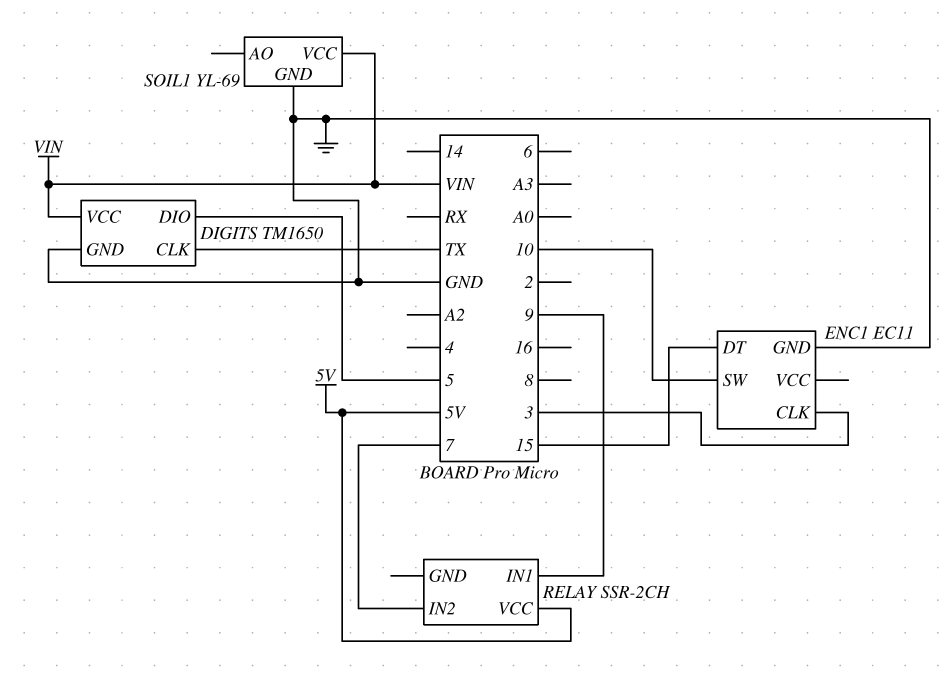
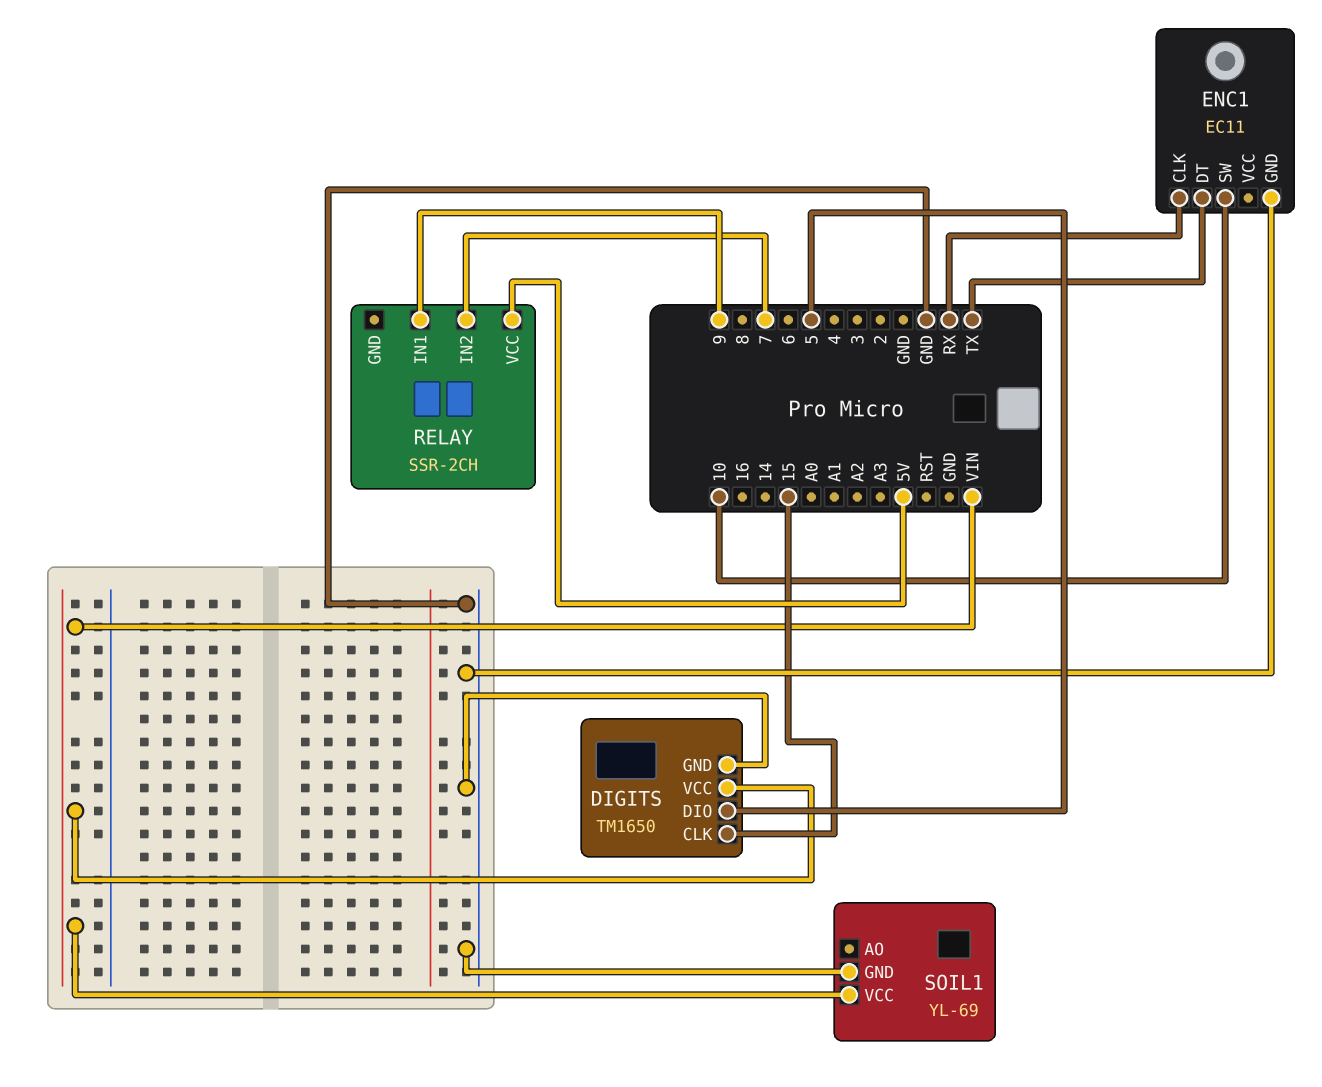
DIGITS pin CLK: TX -> 15
ENC1 pin CLK: 3 -> RX
ENC1 pin DT: 15 -> TX

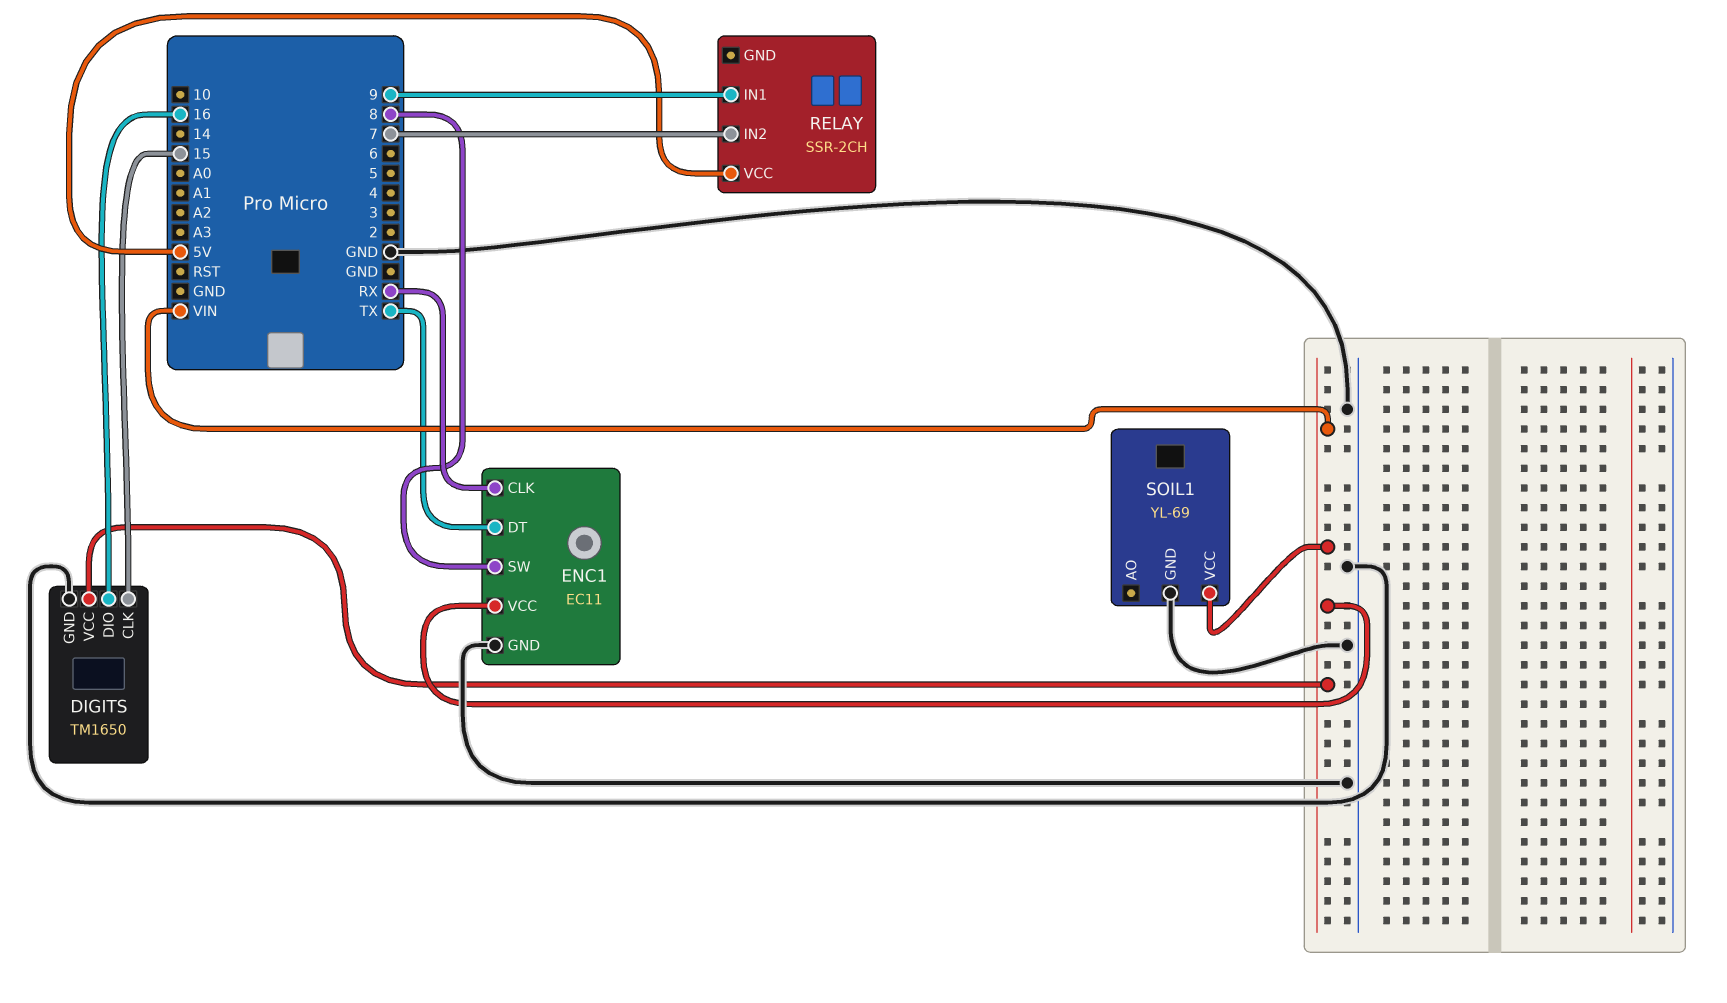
DIGITS pin DIO: 5 -> 16
ENC1 pin SW: 10 -> 8
ENC1 pin VCC: none -> VIN

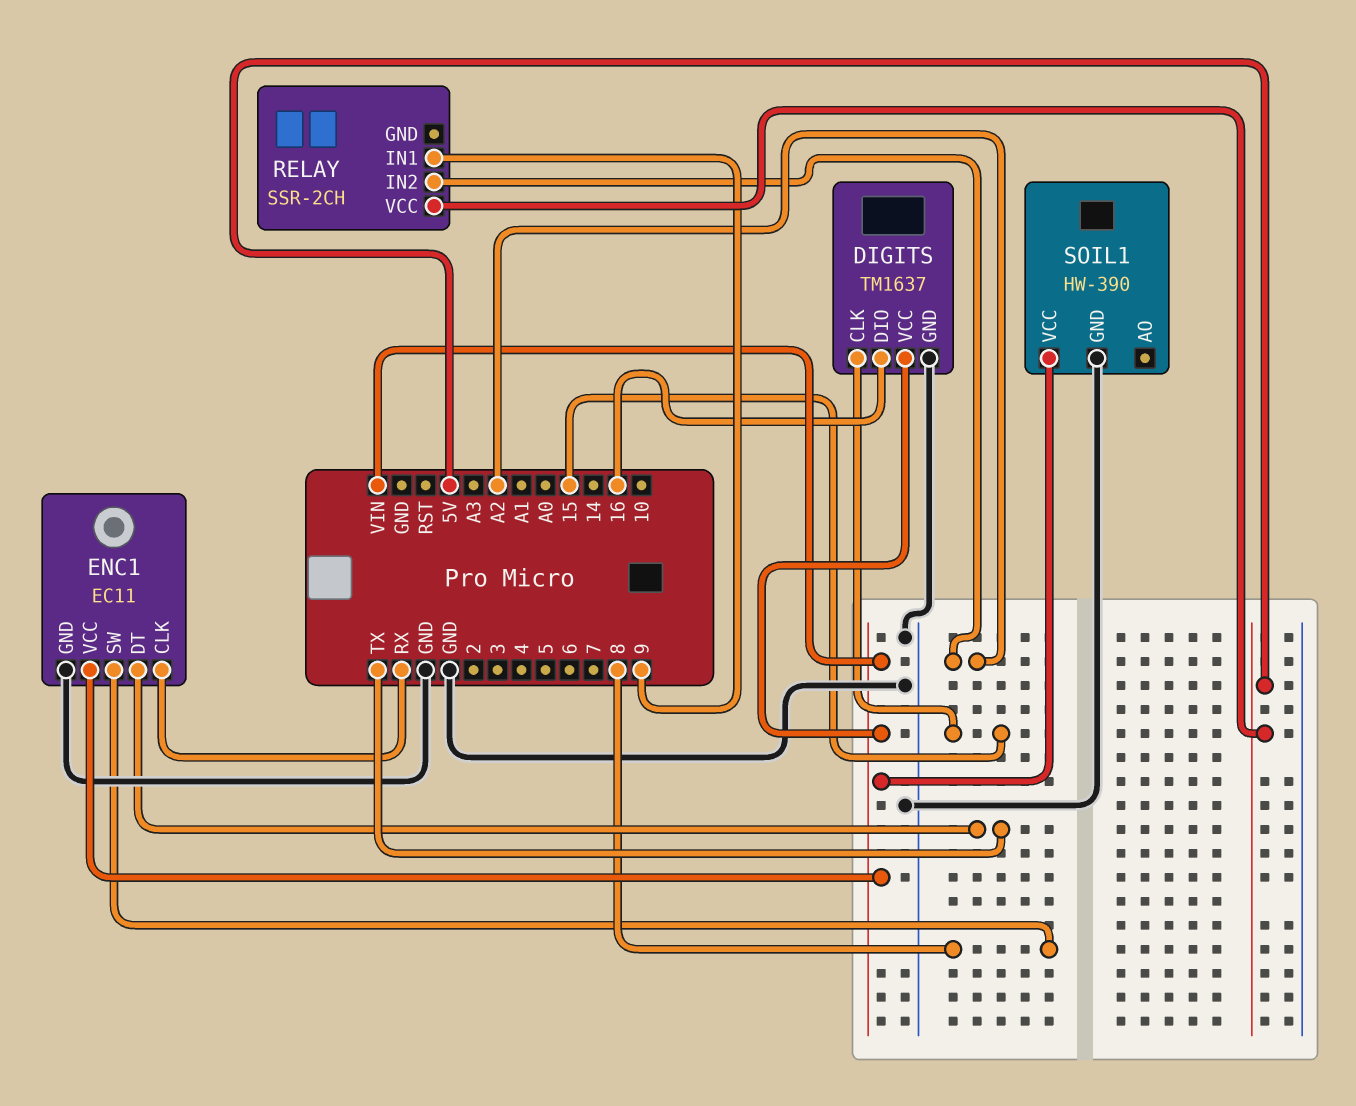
DIGITS: TM1650 -> TM1637
RELAY pin IN2: 7 -> A2
SOIL1: YL-69 -> HW-390

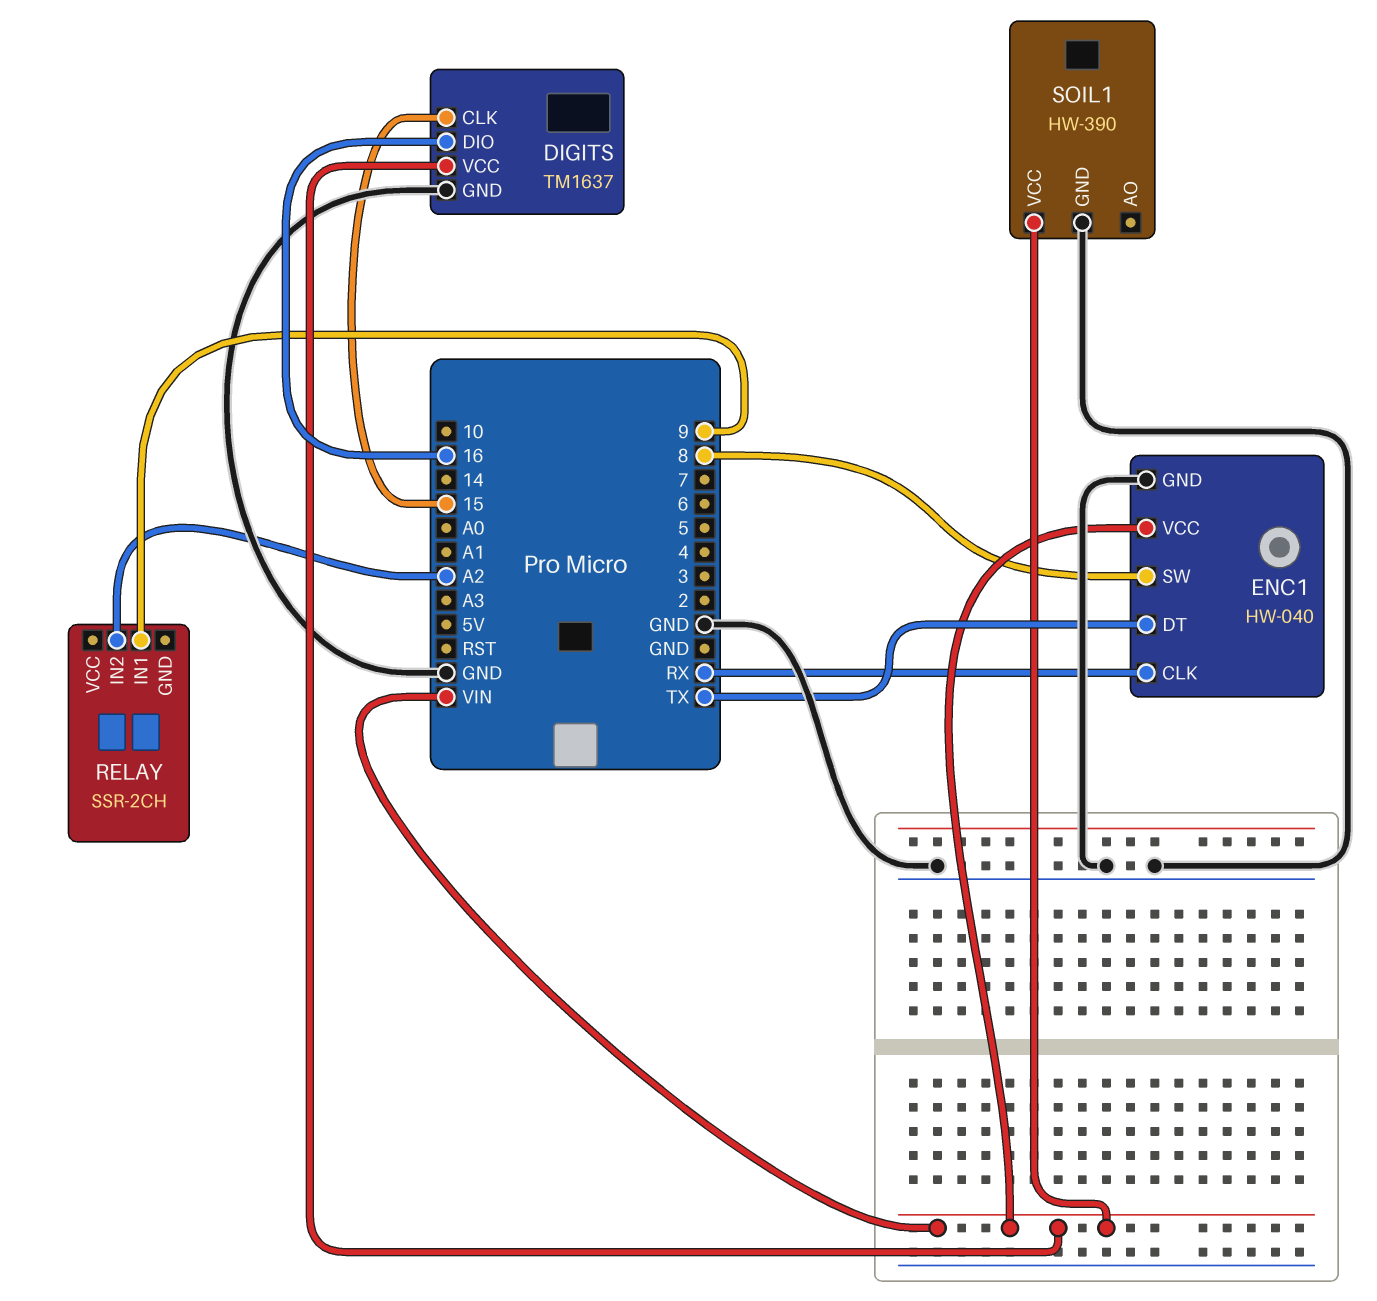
ENC1: EC11 -> HW-040
RELAY pin VCC: 5V -> none

